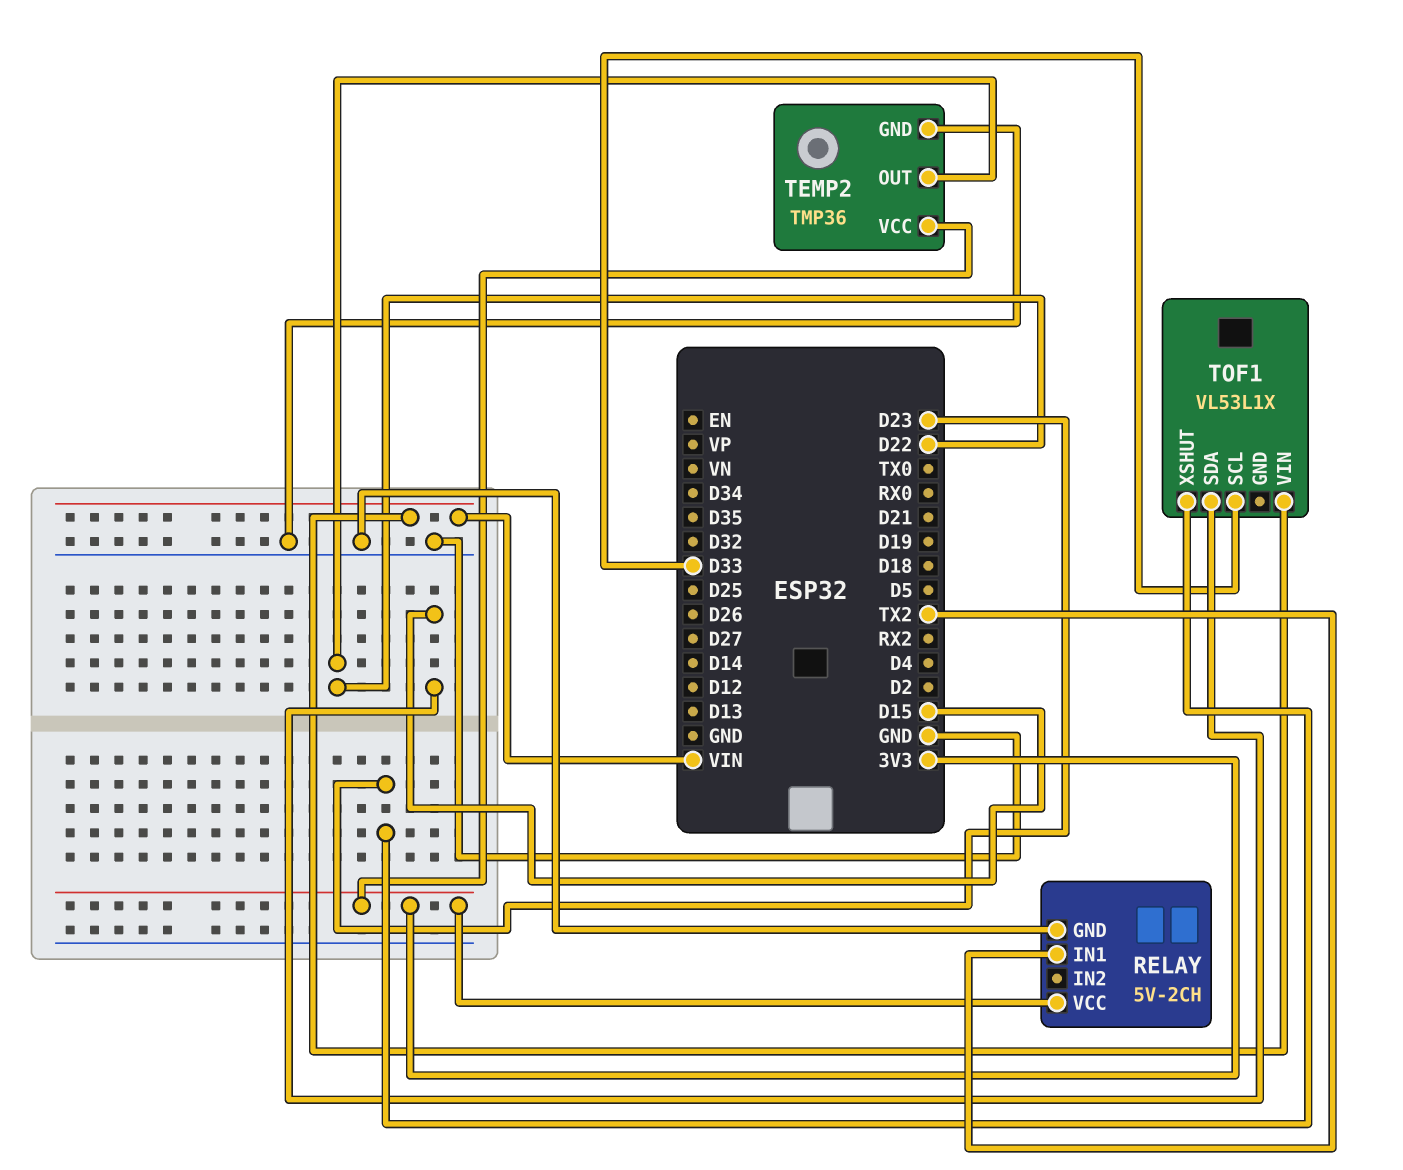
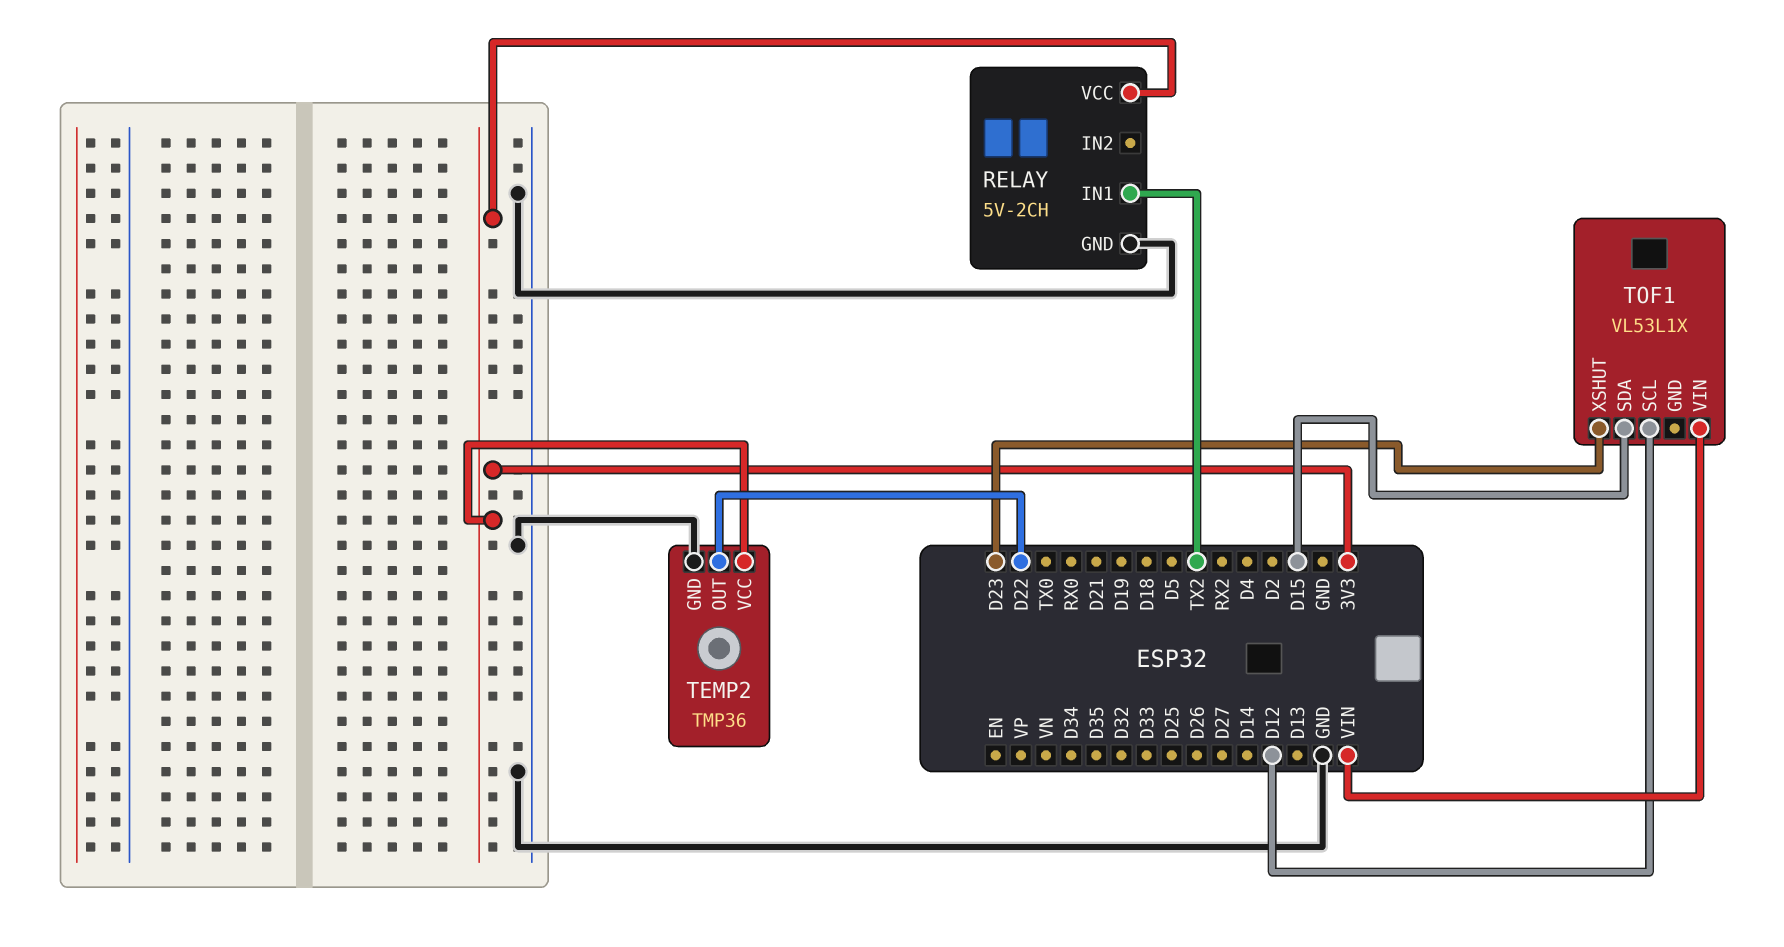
TOF1 pin SCL: D33 -> D12

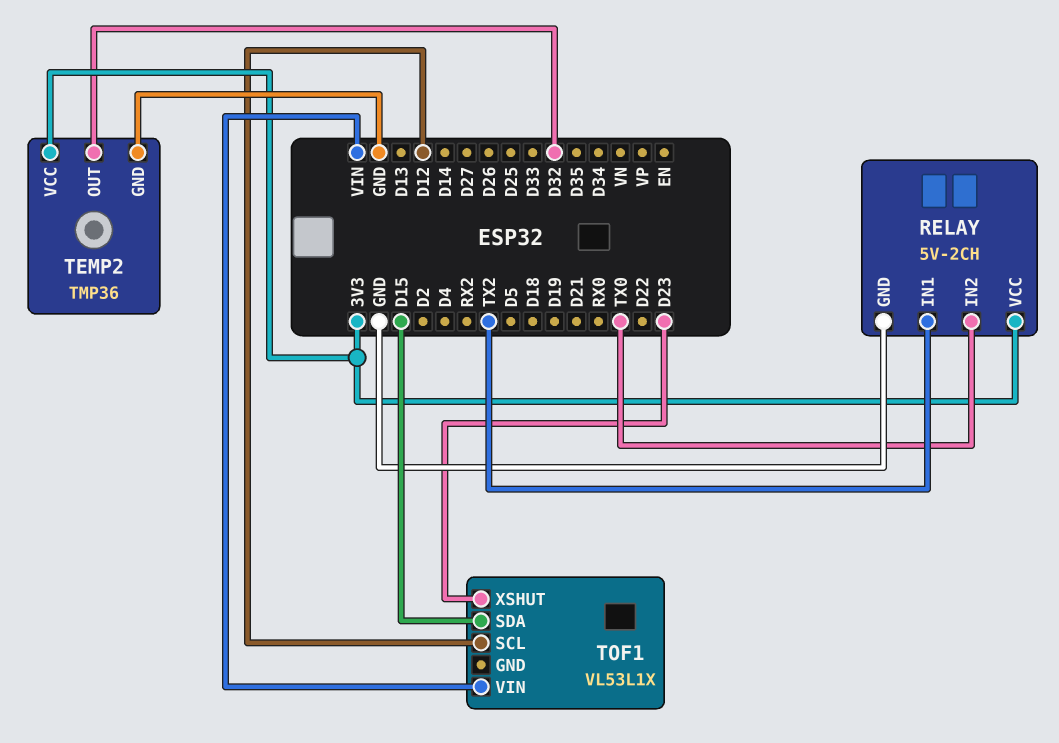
RELAY pin IN2: none -> TX0
TEMP2 pin OUT: D22 -> D32

